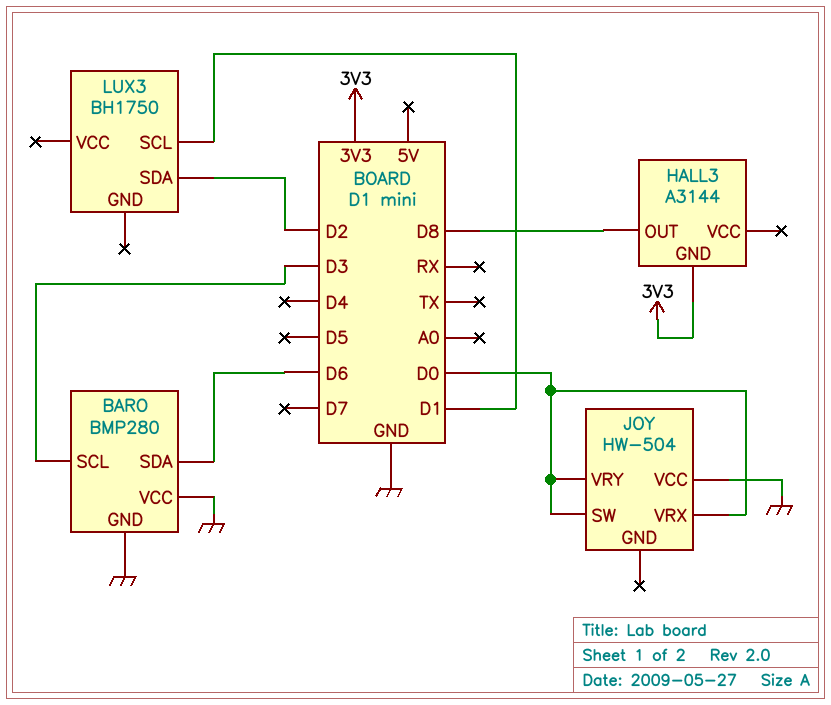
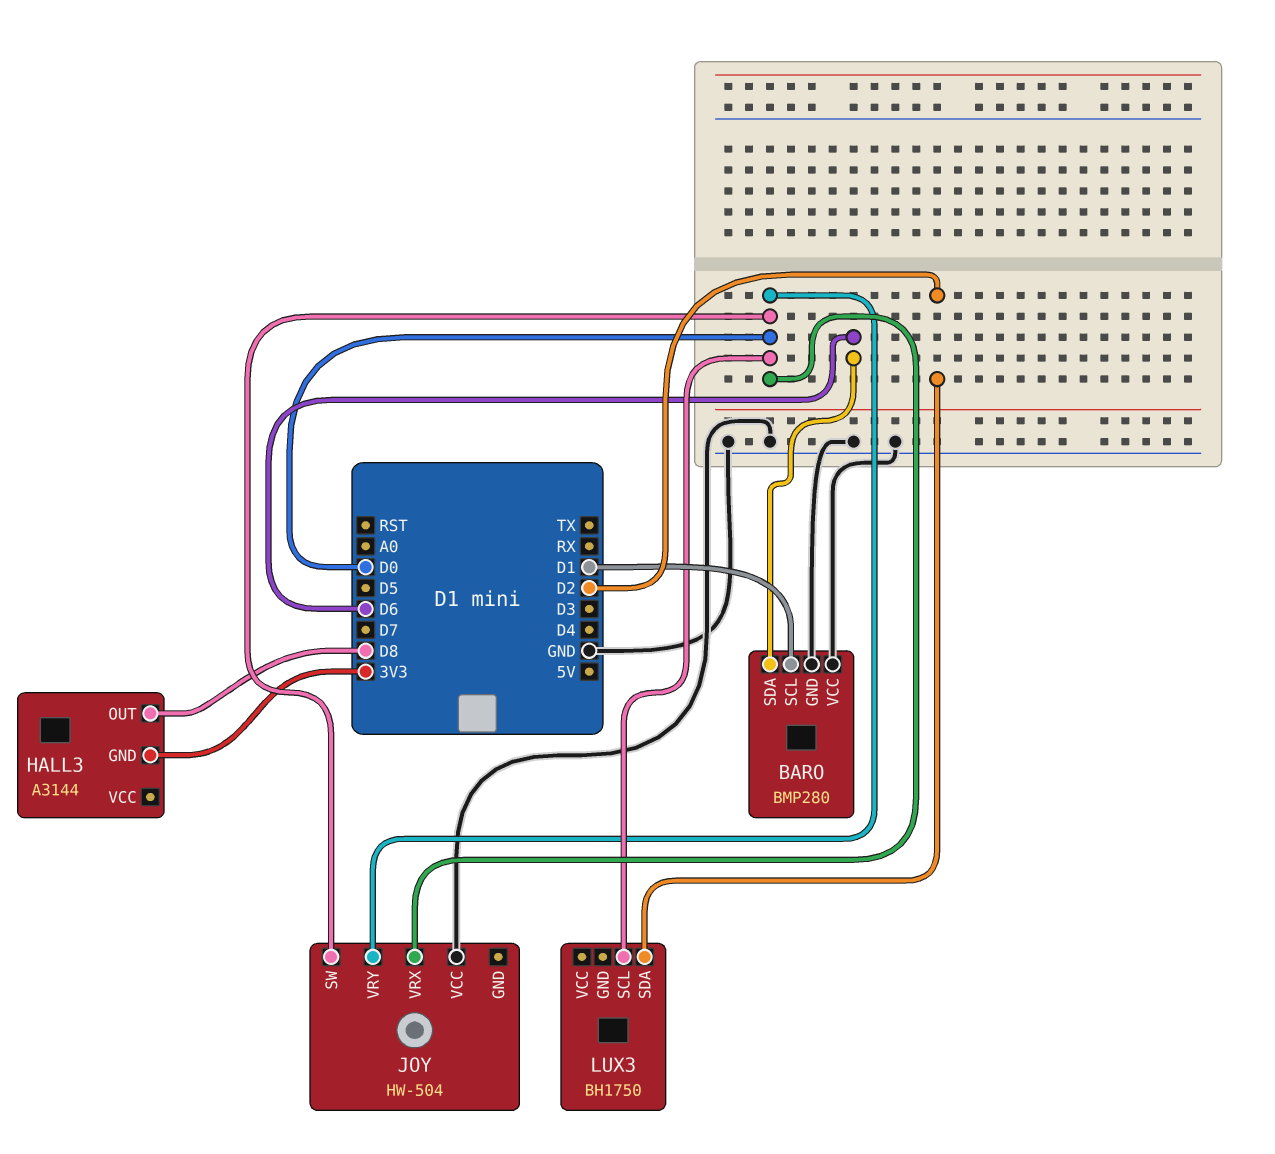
BARO pin SCL: D3 -> D1
LUX3 pin SCL: D1 -> D0

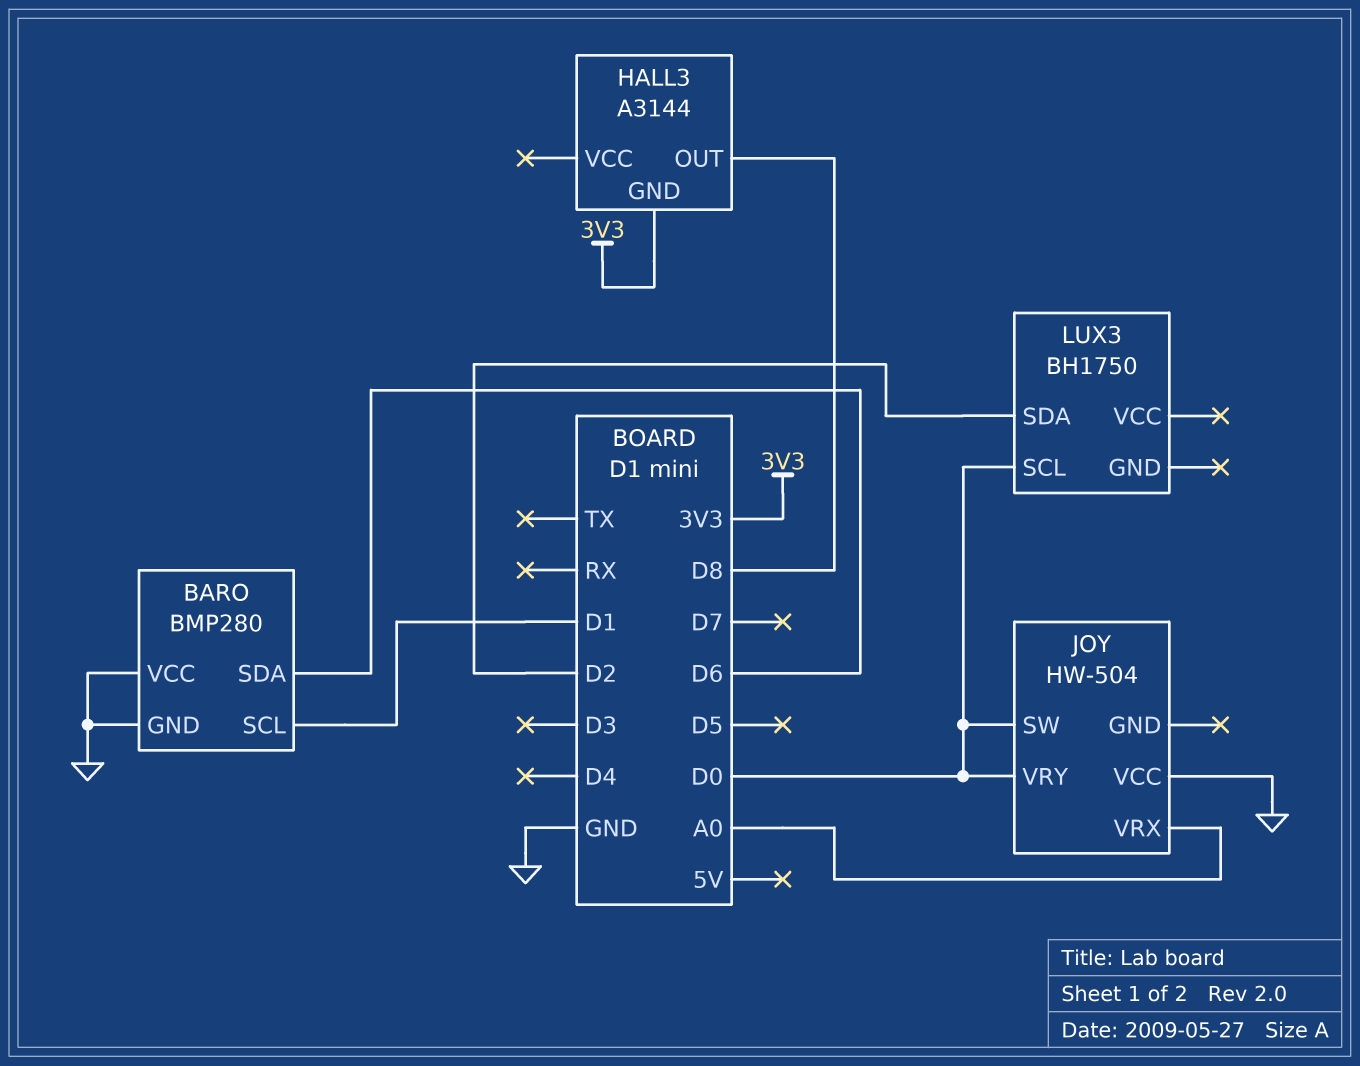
JOY pin VRX: D0 -> A0

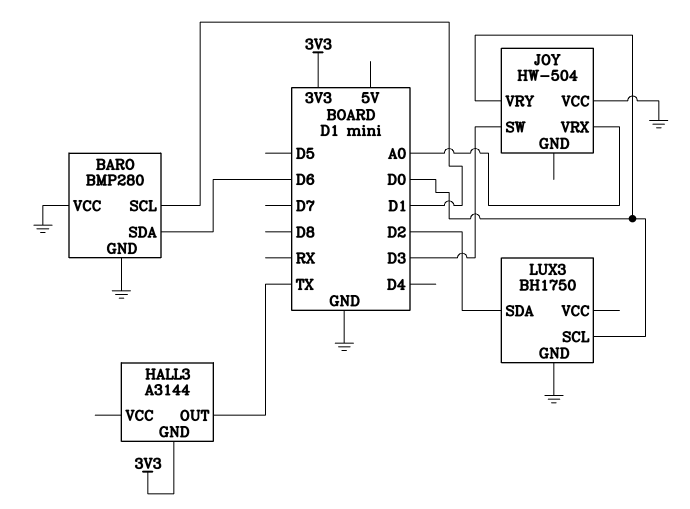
HALL3 pin OUT: D8 -> TX
JOY pin SW: D0 -> D3
LUX3 pin GND: none -> GND

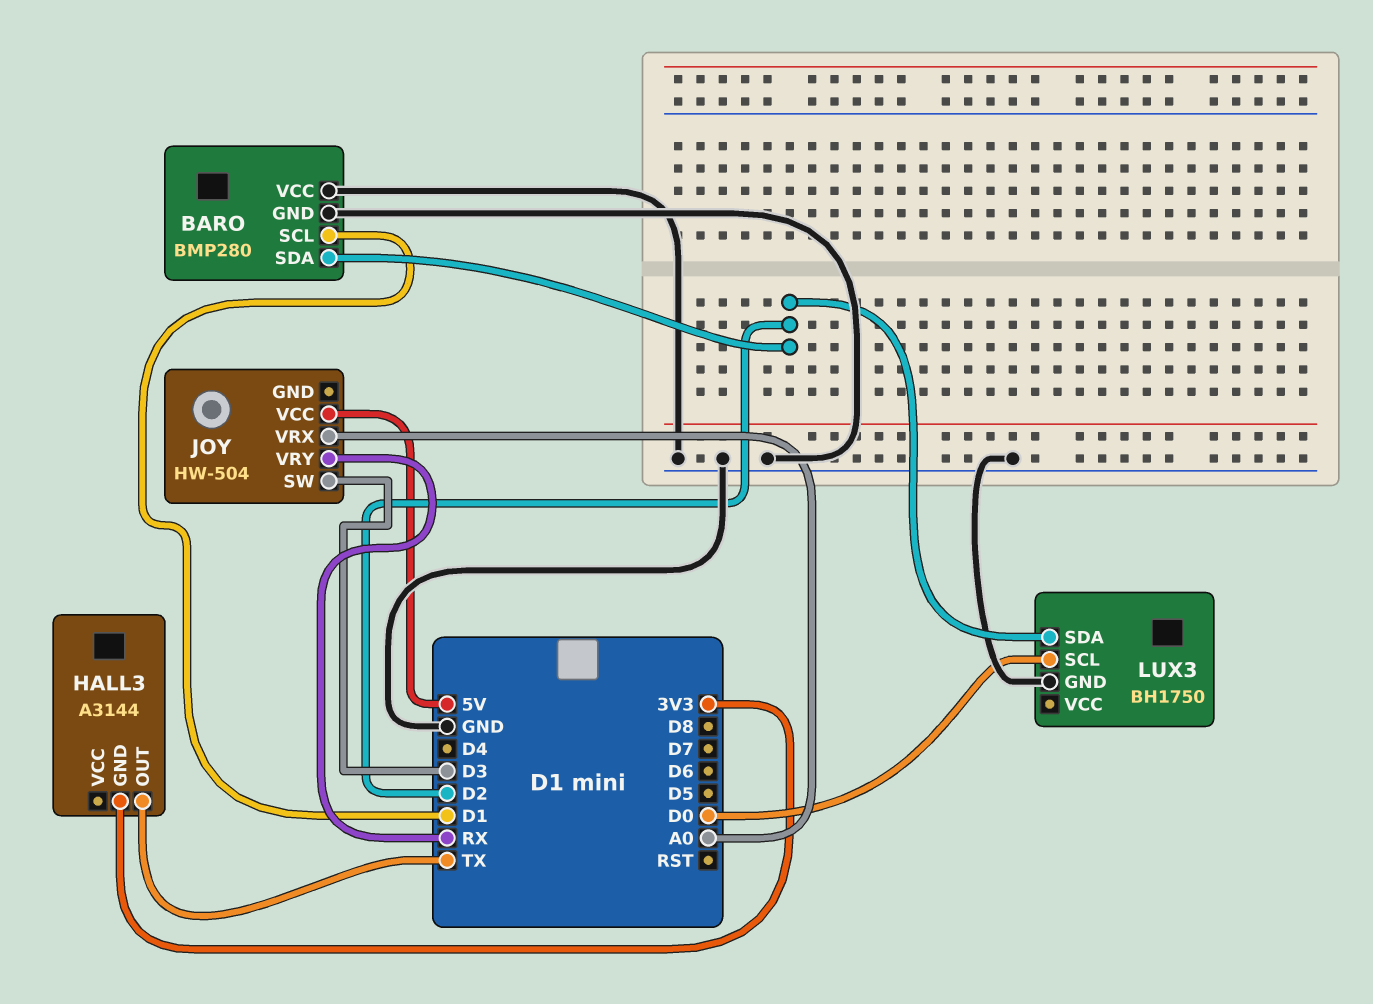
BARO pin SDA: D6 -> D2
JOY pin VCC: GND -> 5V
JOY pin VRY: D0 -> RX

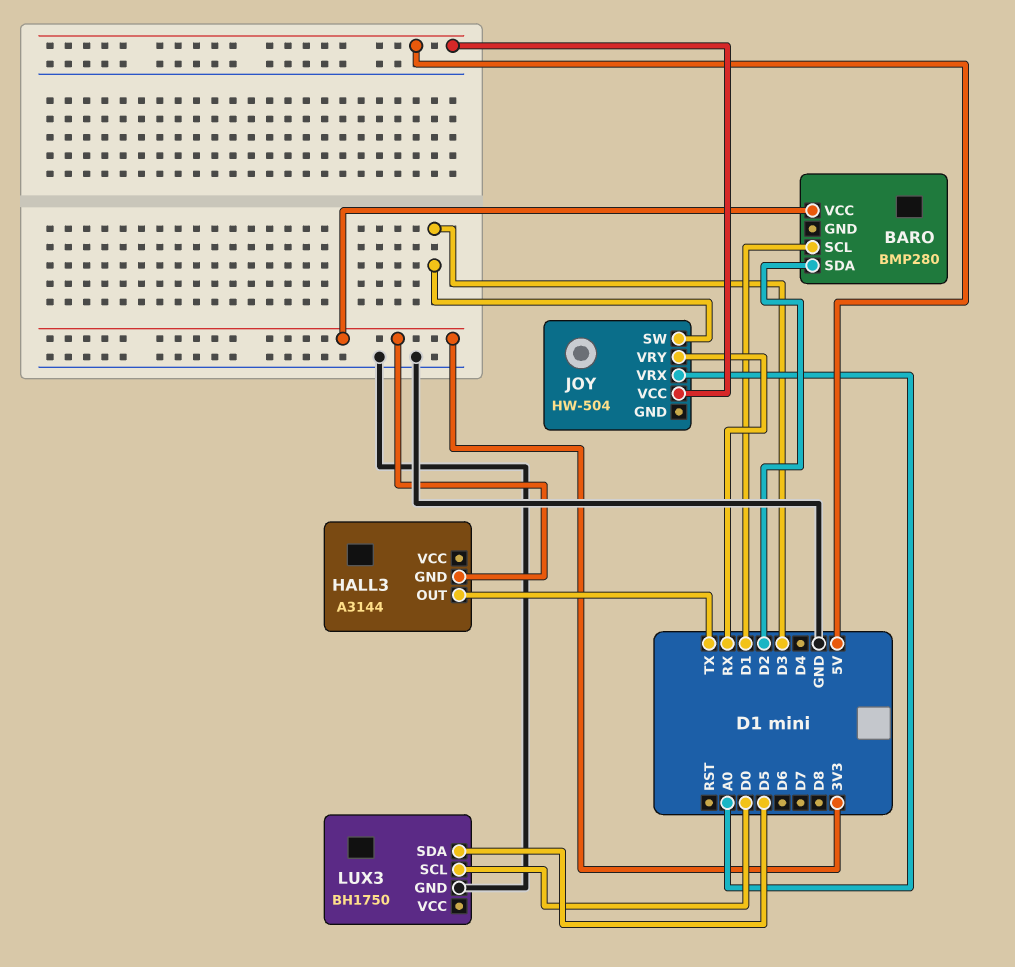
BARO pin GND: GND -> none
BARO pin VCC: GND -> 3V3
LUX3 pin SDA: D2 -> D5

